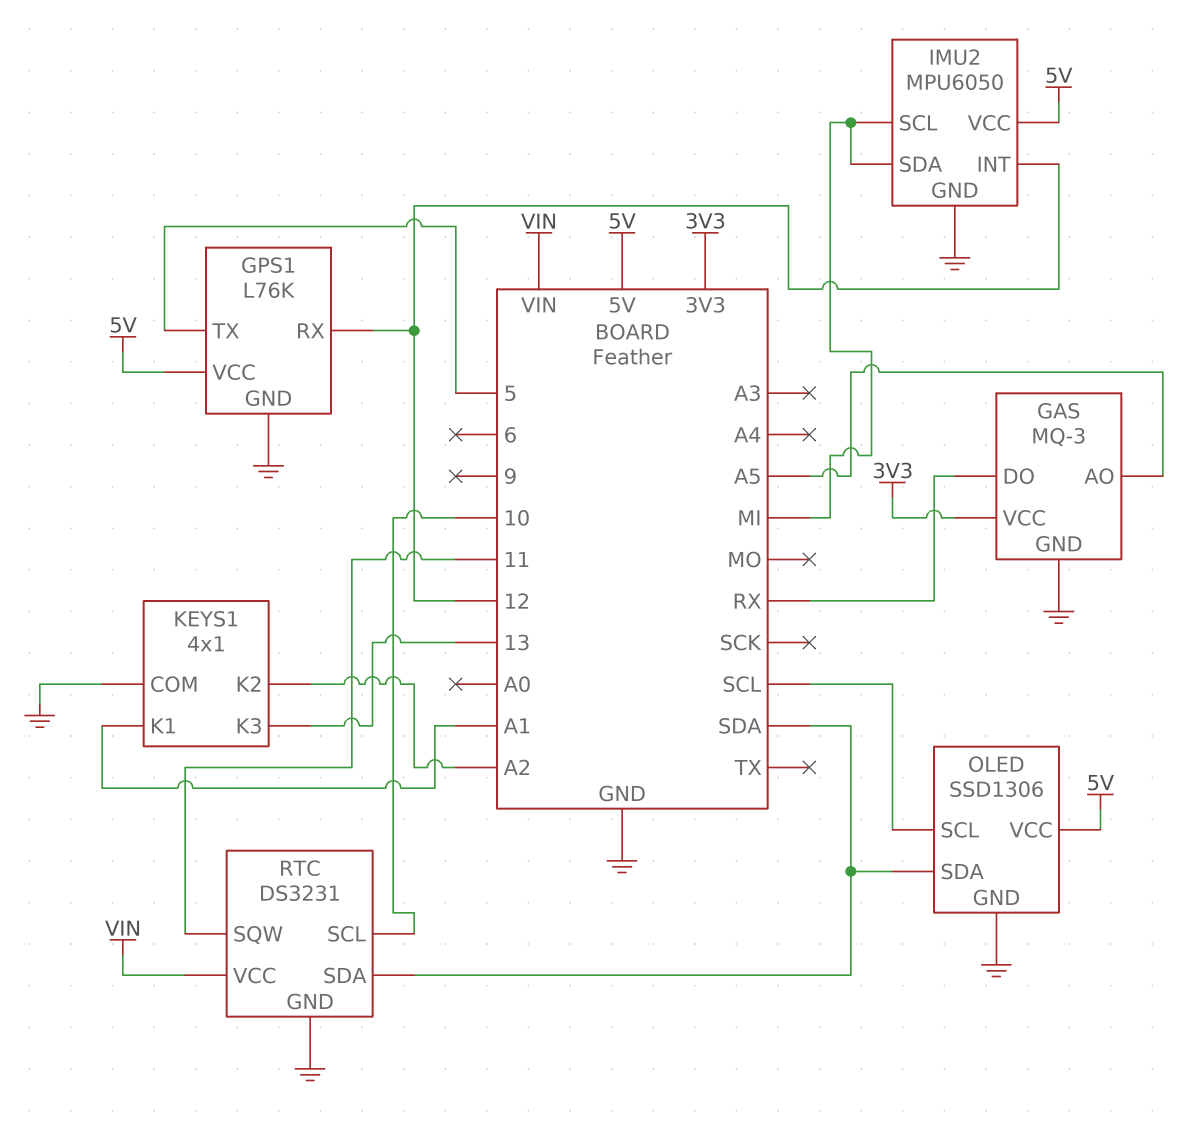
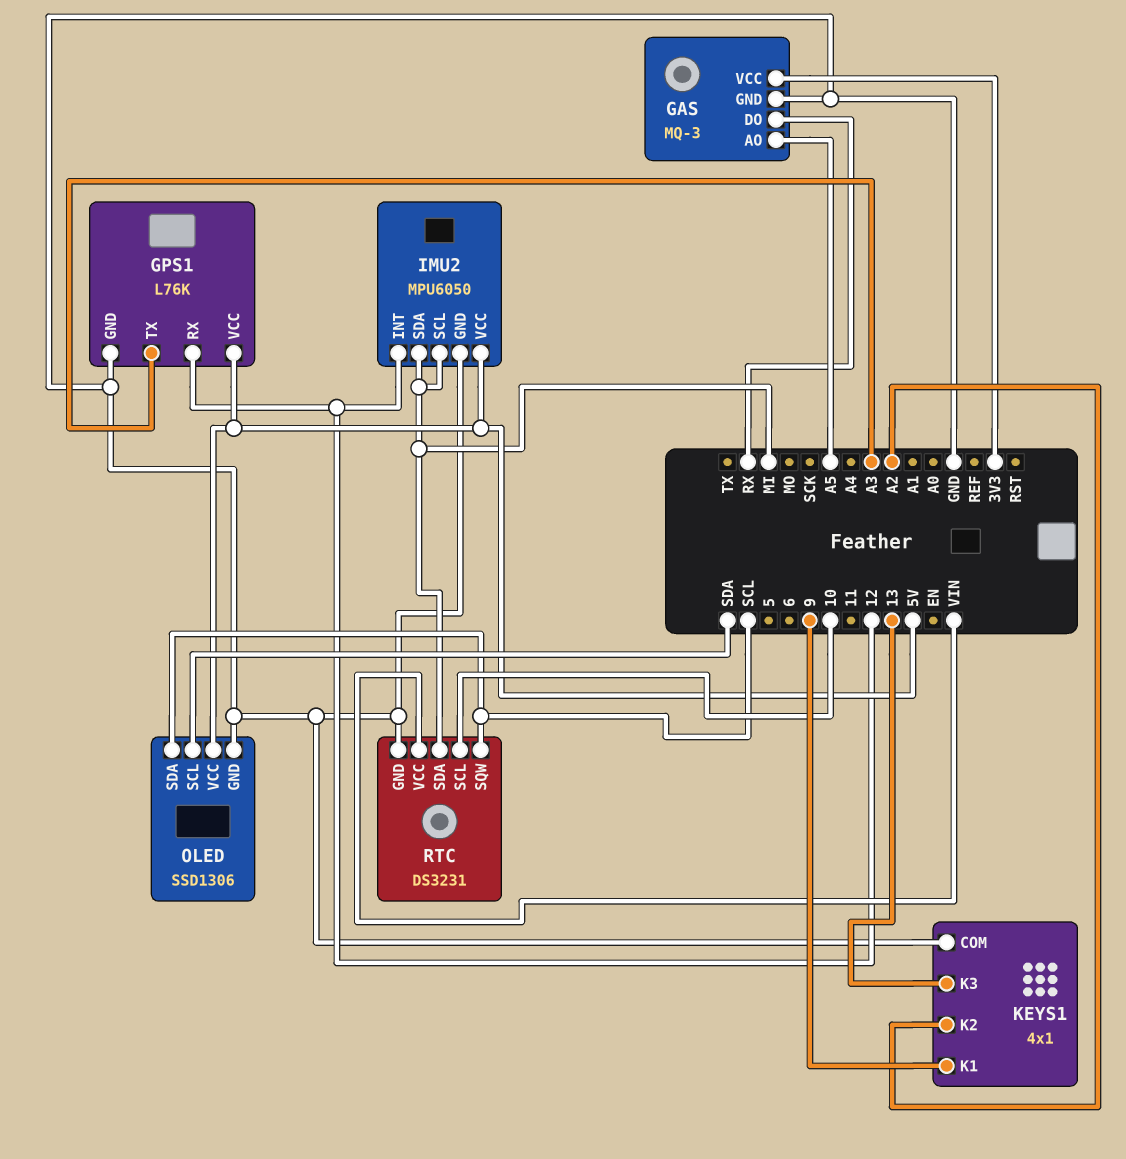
GPS1 pin TX: 5 -> A3
KEYS1 pin K1: A1 -> 9
OLED pin SCL: SCL -> SDA
OLED pin SDA: SDA -> SCL
RTC pin SDA: SDA -> MI
RTC pin SQW: 11 -> SCL

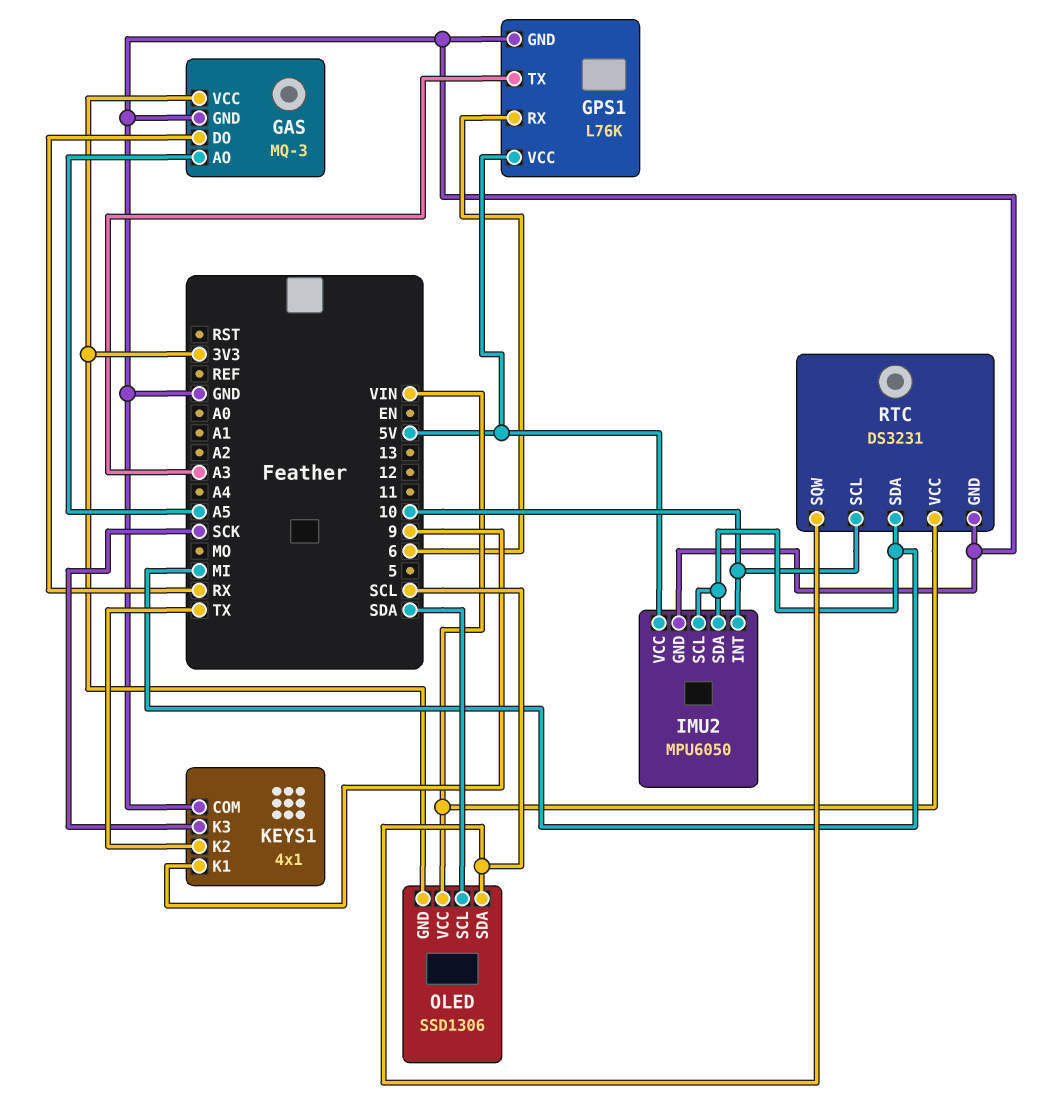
GPS1 pin RX: 12 -> 6
IMU2 pin INT: 12 -> 10
KEYS1 pin K2: A2 -> TX
KEYS1 pin K3: 13 -> SCK
OLED pin GND: GND -> 3V3
OLED pin VCC: 5V -> VIN

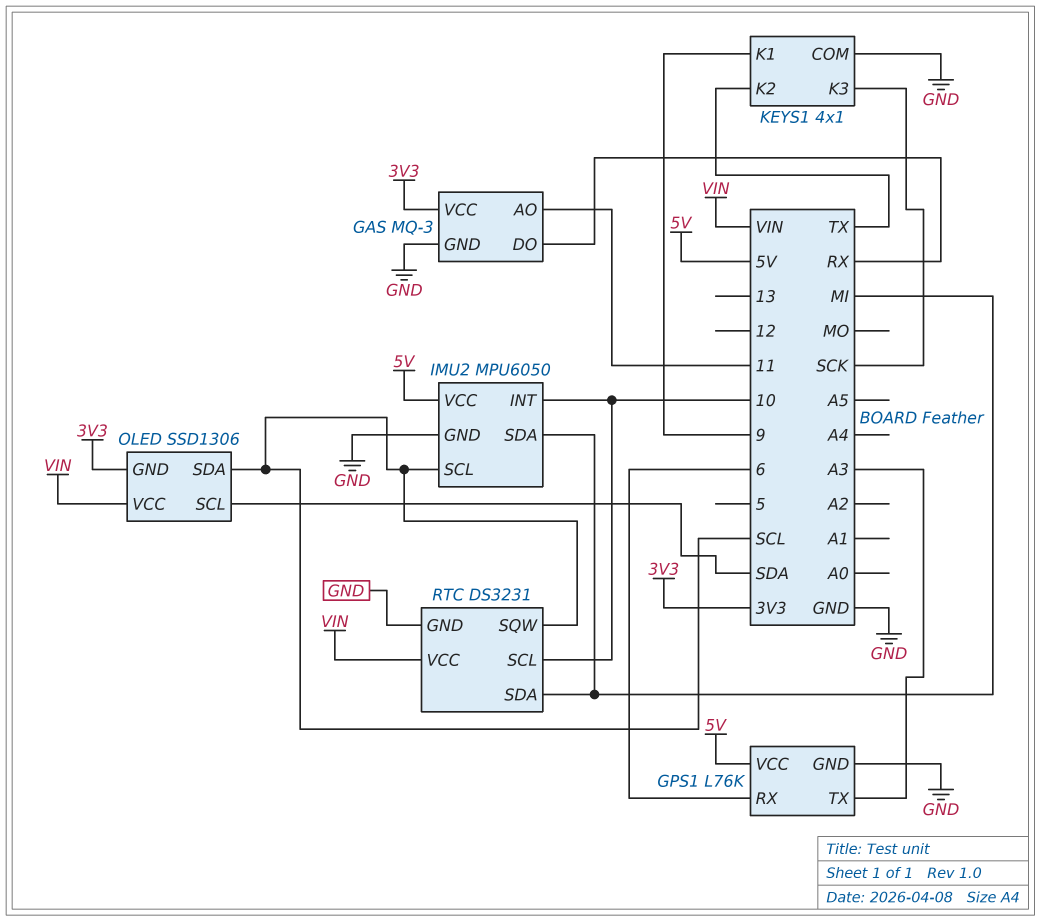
GAS pin AO: A5 -> 11
IMU2 pin SCL: MI -> SCL

